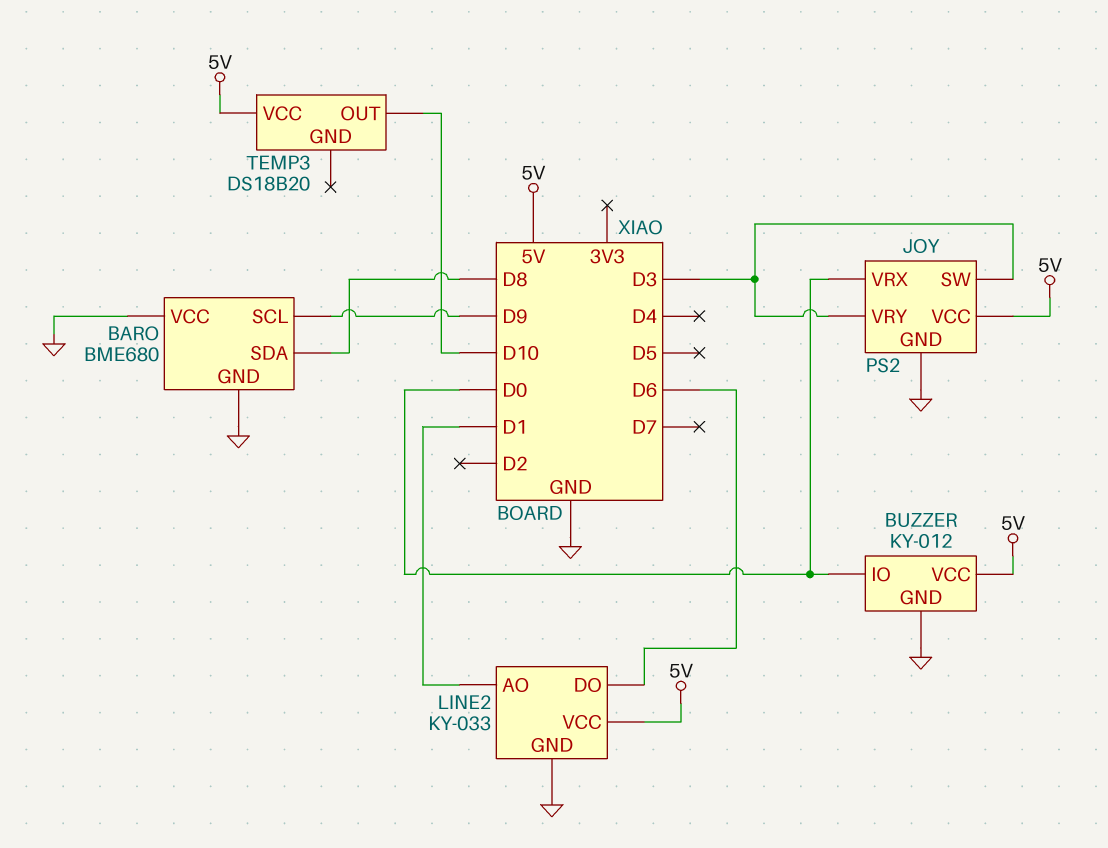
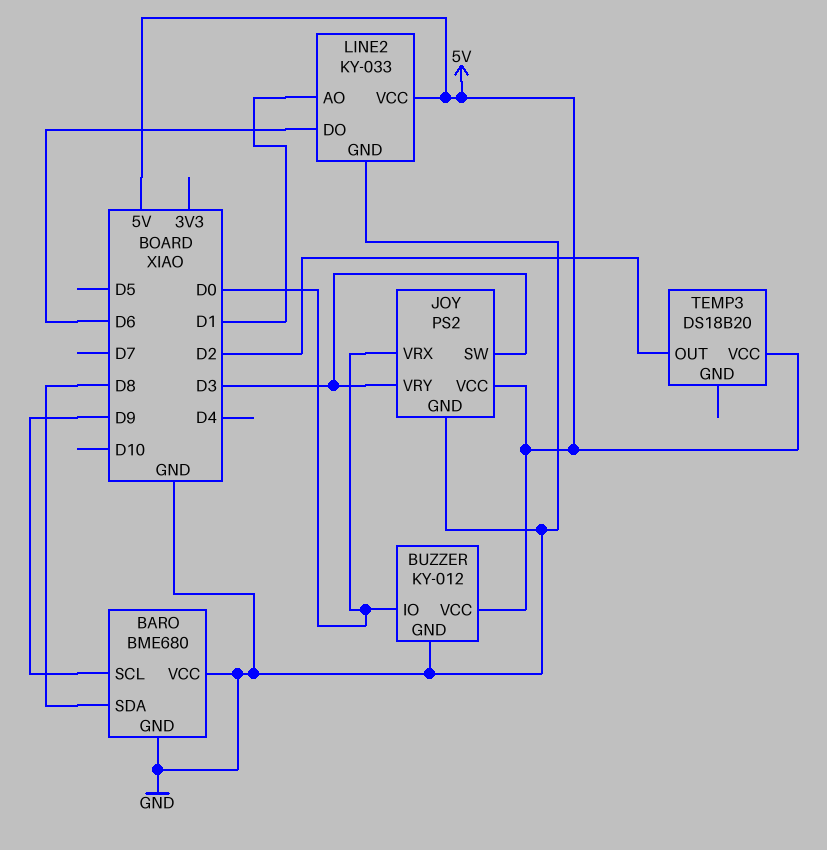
TEMP3 pin OUT: D10 -> D2

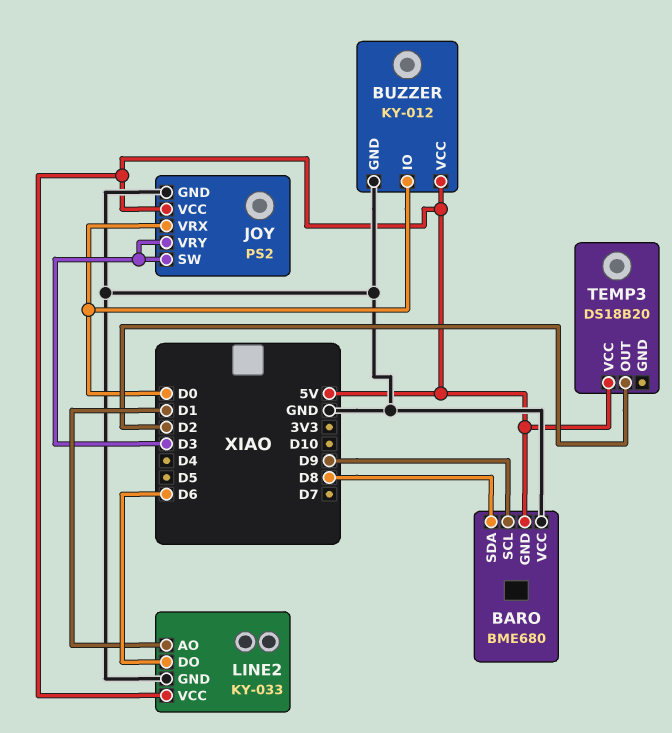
BARO pin GND: GND -> 5V

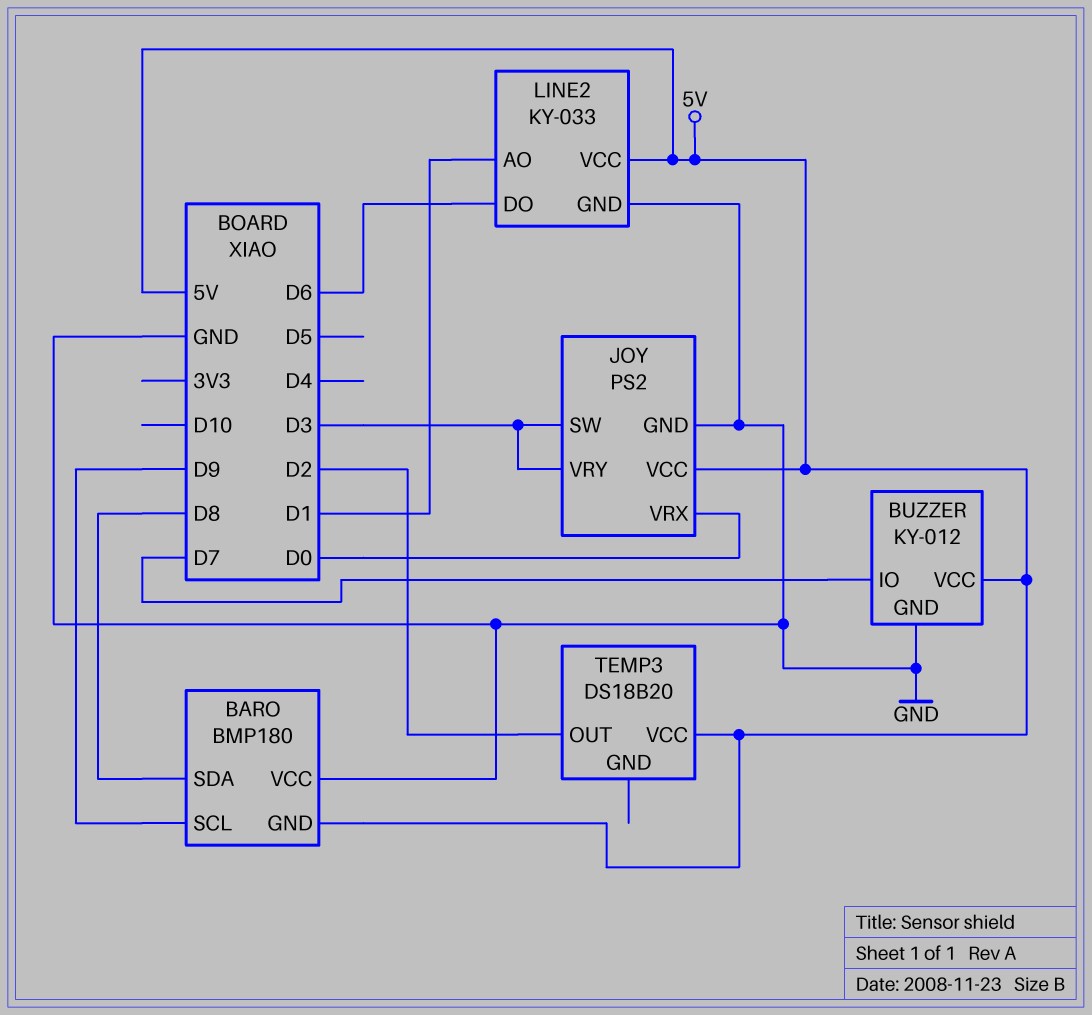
BARO: BME680 -> BMP180
BUZZER pin IO: D0 -> D7

